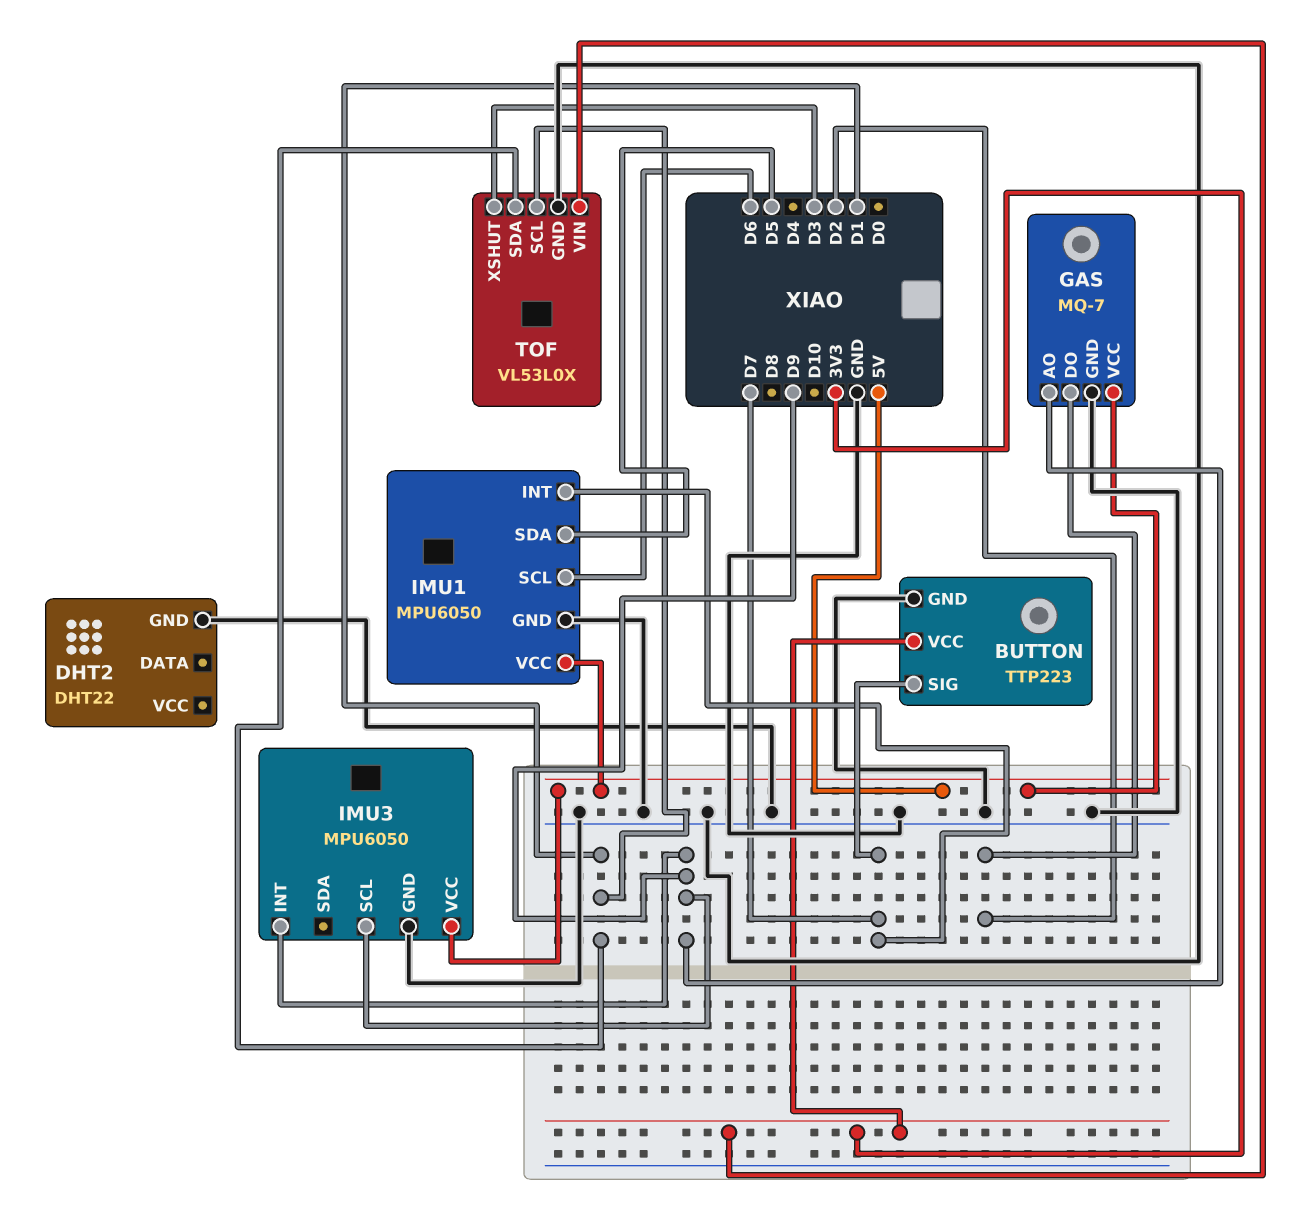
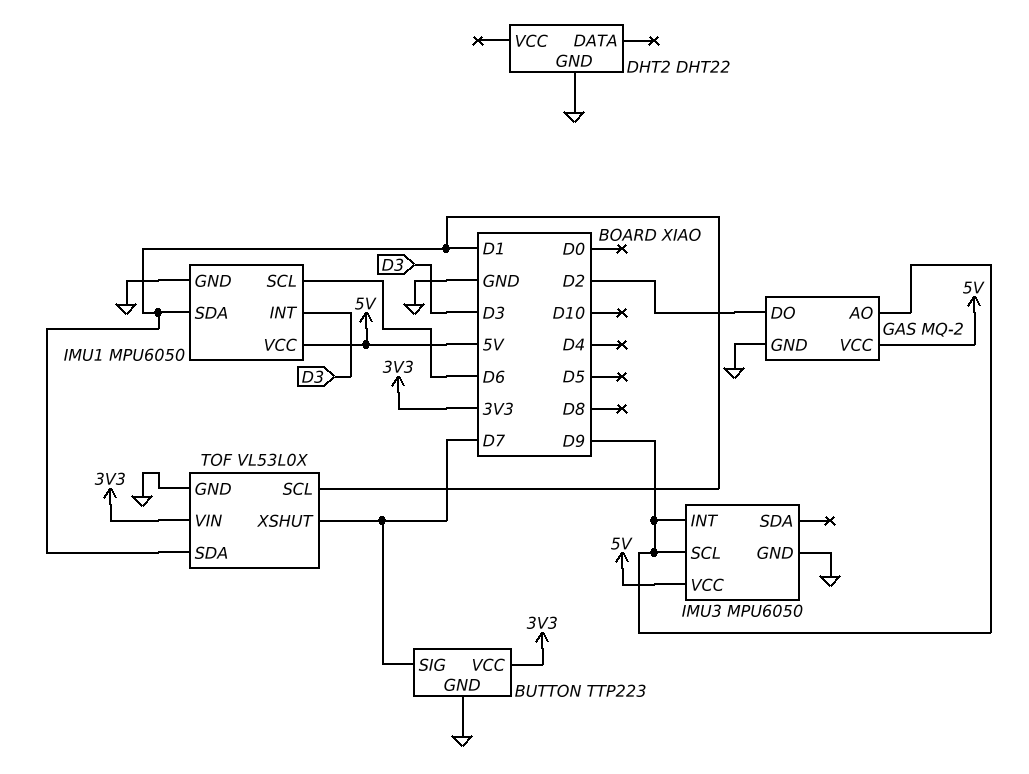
GAS: MQ-7 -> MQ-2
IMU1 pin INT: D7 -> D3
IMU1 pin SDA: D5 -> D1
TOF pin XSHUT: D3 -> D7

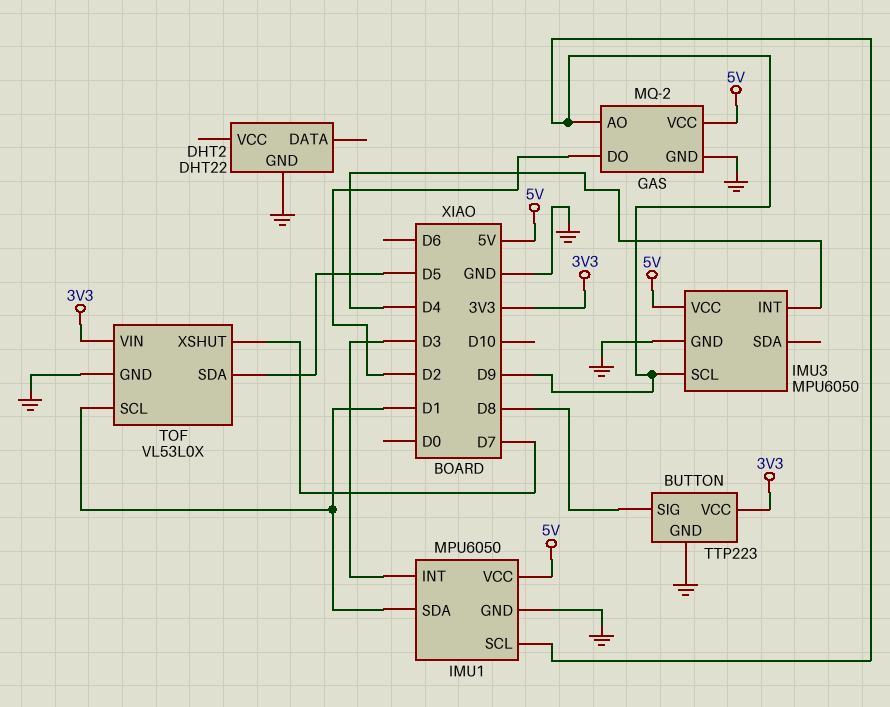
BUTTON pin SIG: D7 -> D8
IMU1 pin SCL: D6 -> D9
IMU3 pin INT: D9 -> D4
TOF pin SDA: D1 -> D5

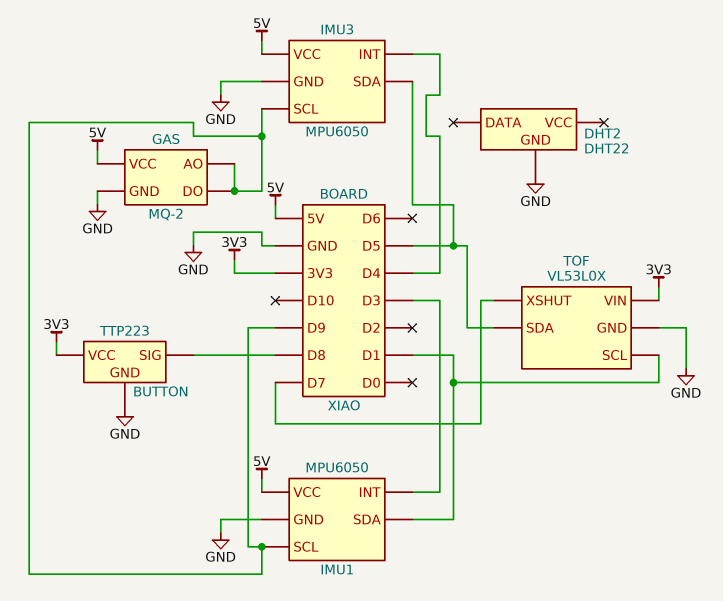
GAS pin DO: D2 -> D9
IMU3 pin SDA: none -> D5

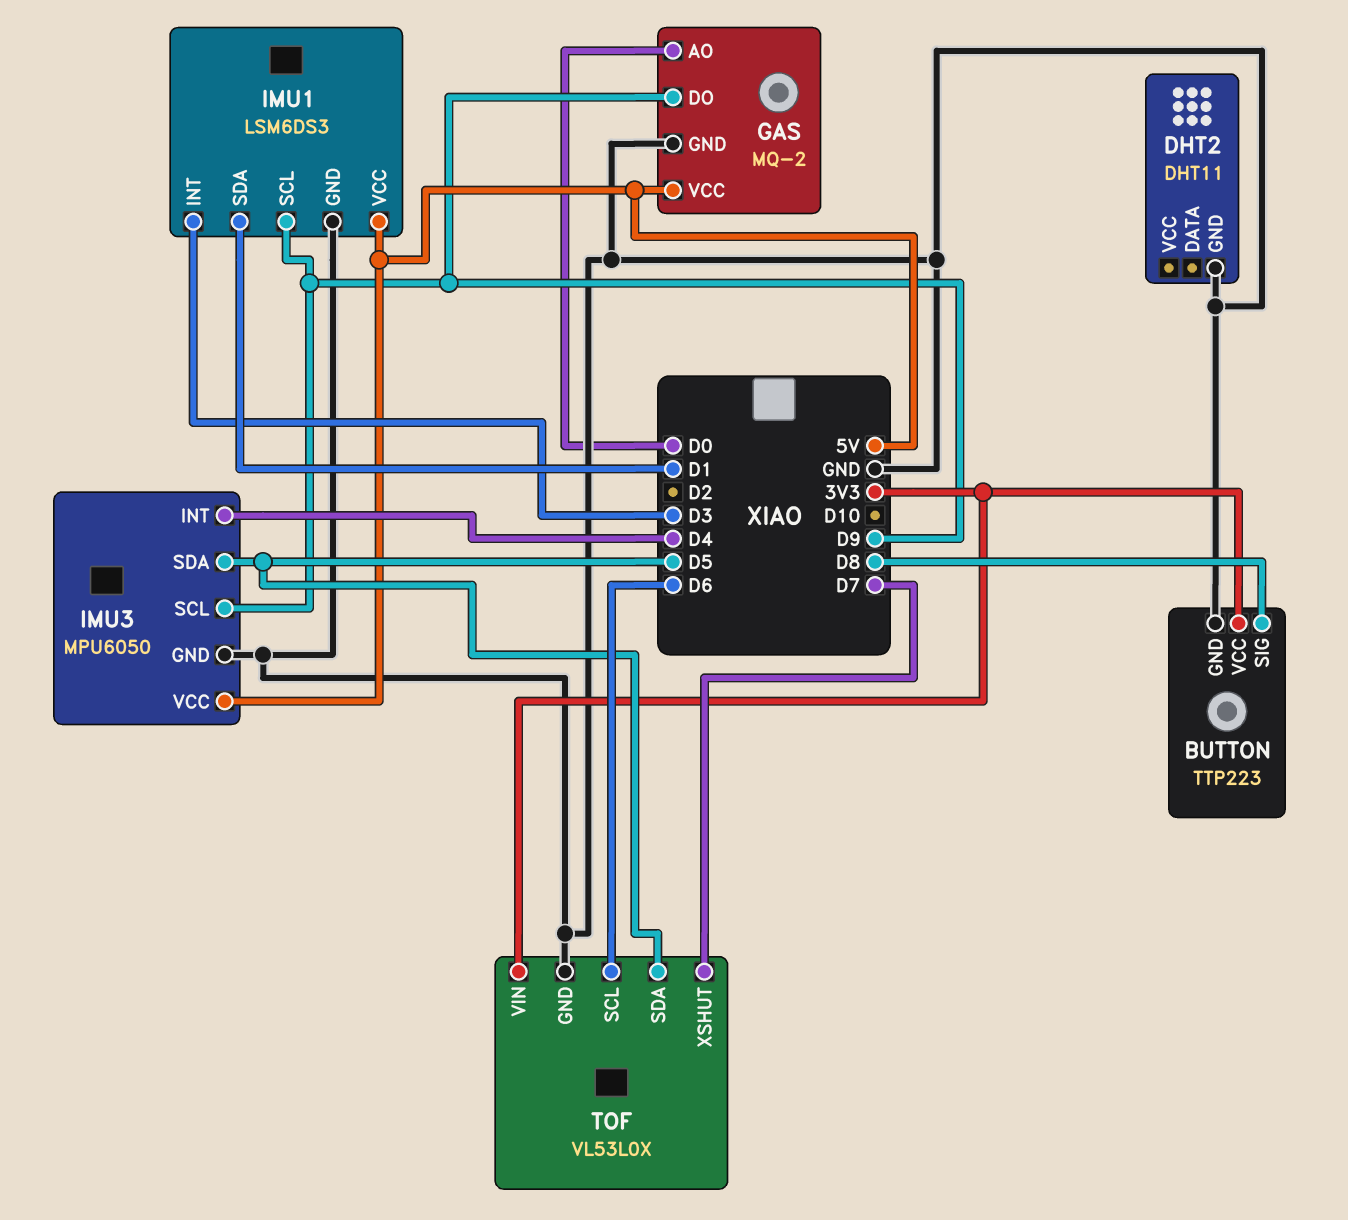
DHT2: DHT22 -> DHT11
GAS pin AO: D9 -> D0
IMU1: MPU6050 -> LSM6DS3
TOF pin SCL: D1 -> D6

